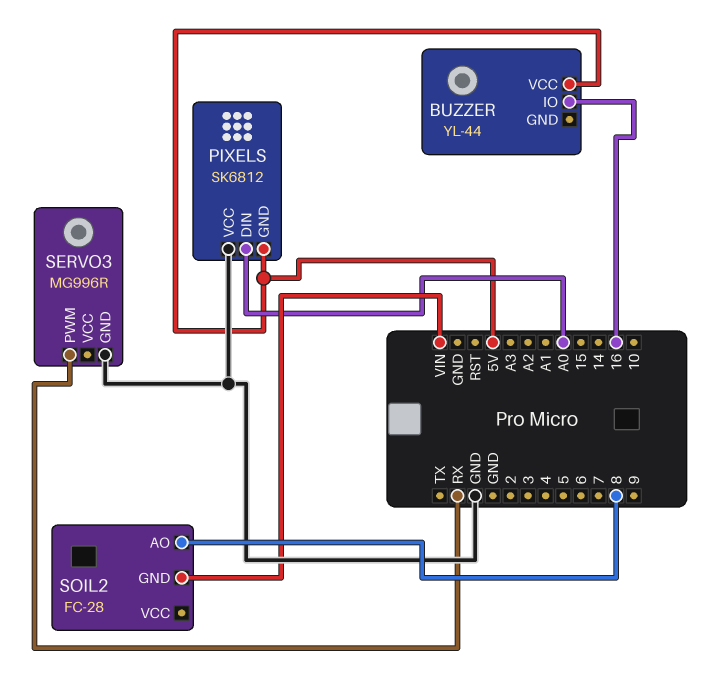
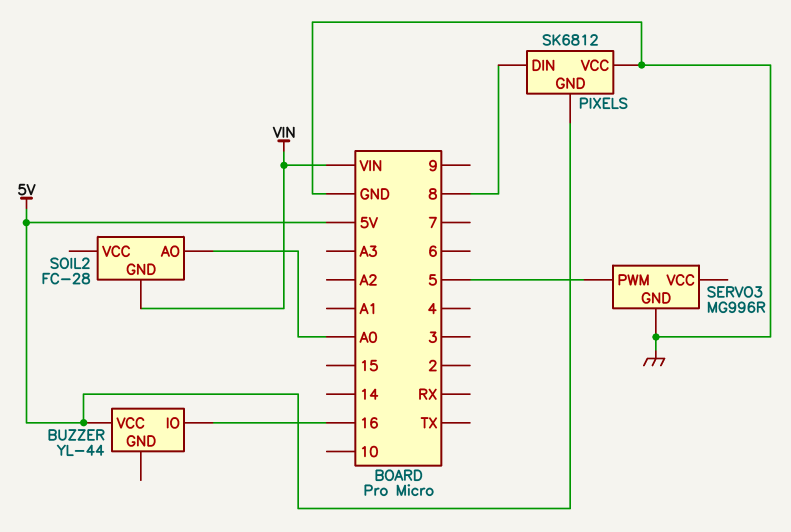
PIXELS pin DIN: A0 -> 8
SERVO3 pin PWM: RX -> 5
SOIL2 pin AO: 8 -> A0

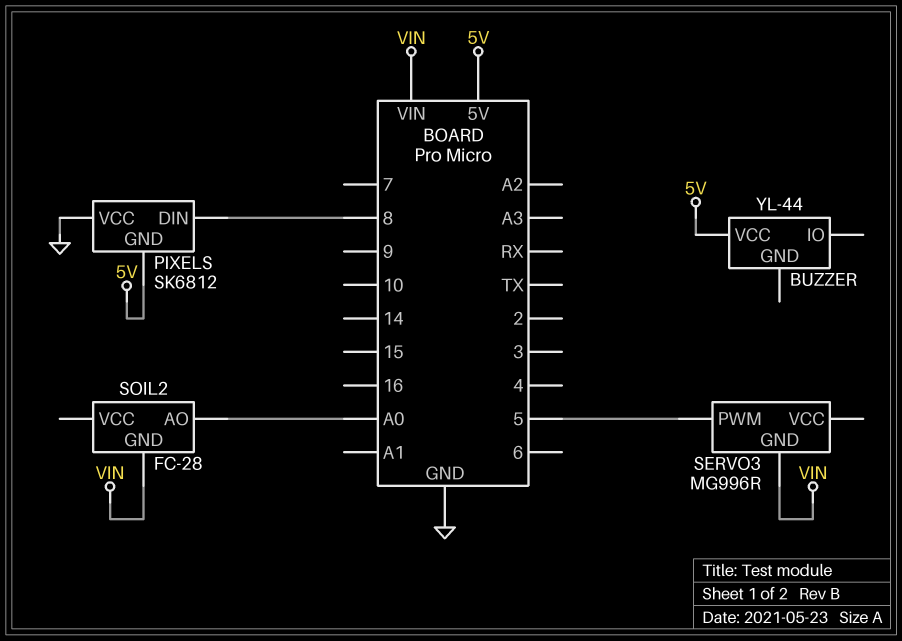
BUZZER pin IO: 16 -> none
SERVO3 pin GND: GND -> VIN

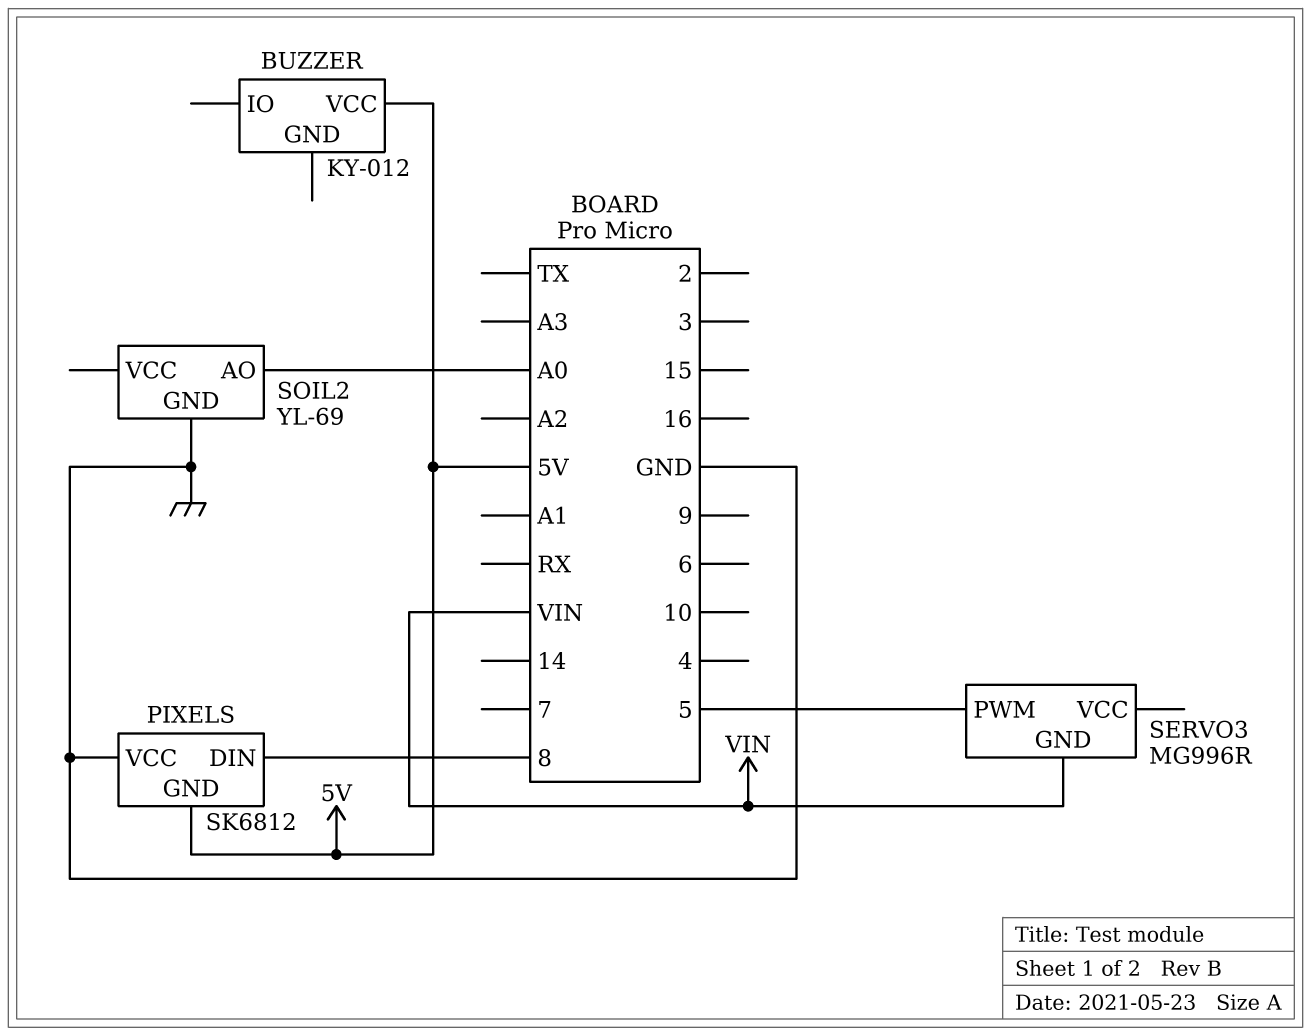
BUZZER: YL-44 -> KY-012
SOIL2: FC-28 -> YL-69
SOIL2 pin GND: VIN -> GND

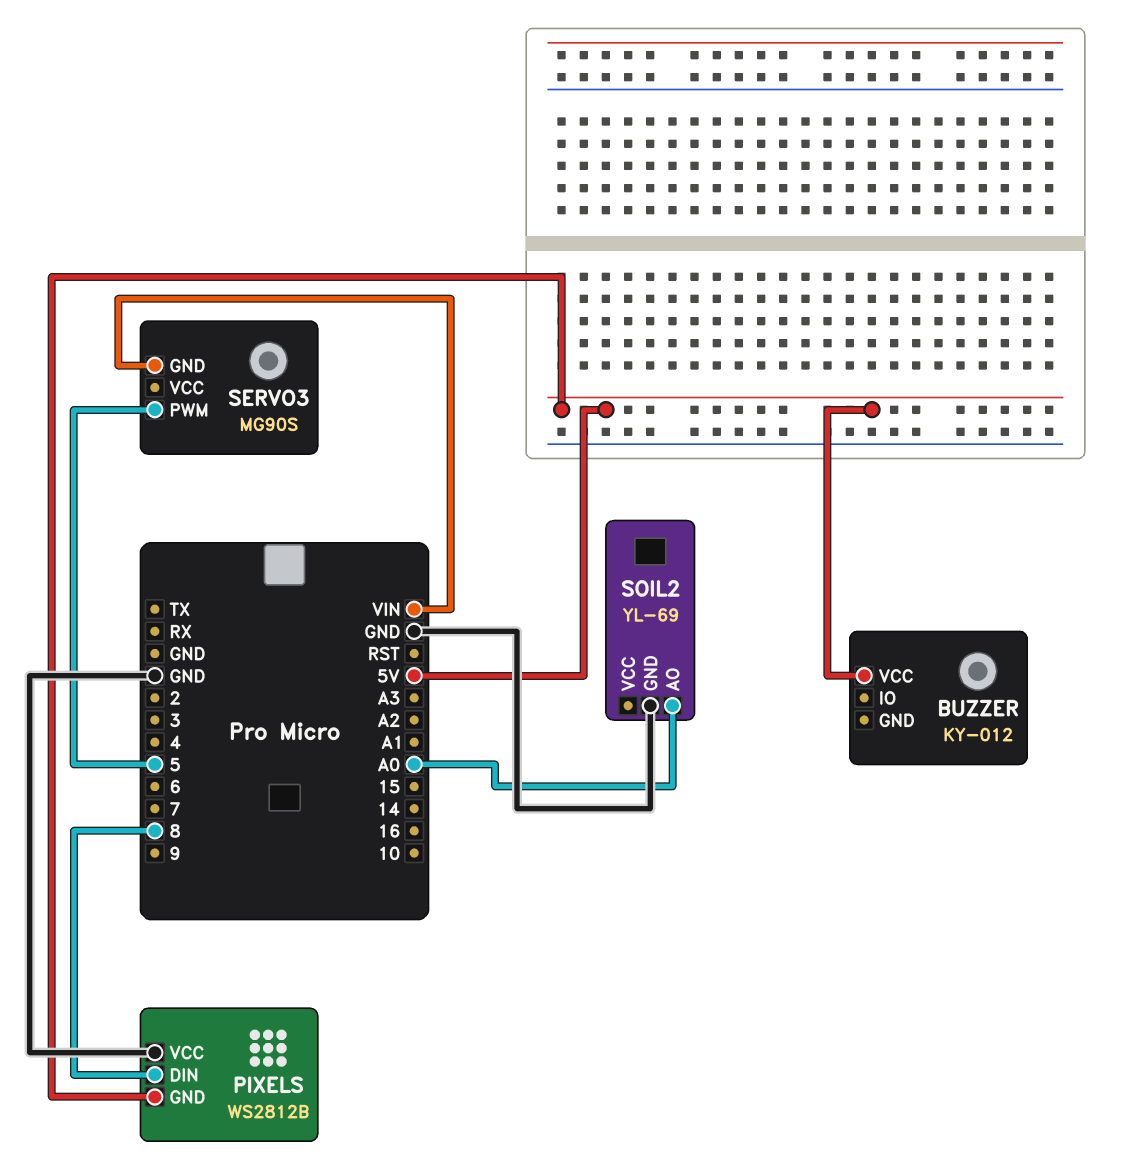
PIXELS: SK6812 -> WS2812B
SERVO3: MG996R -> MG90S

